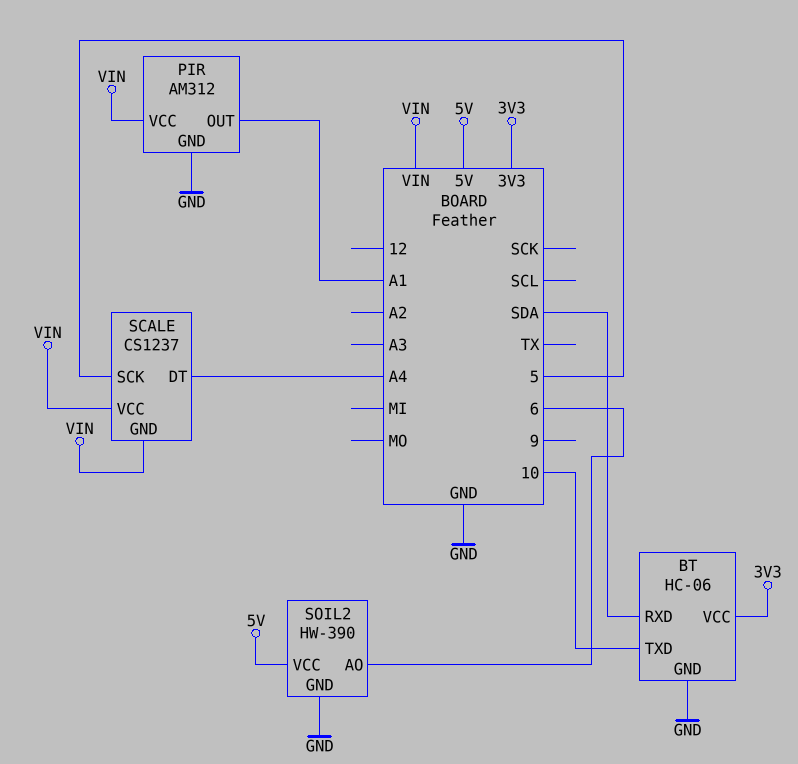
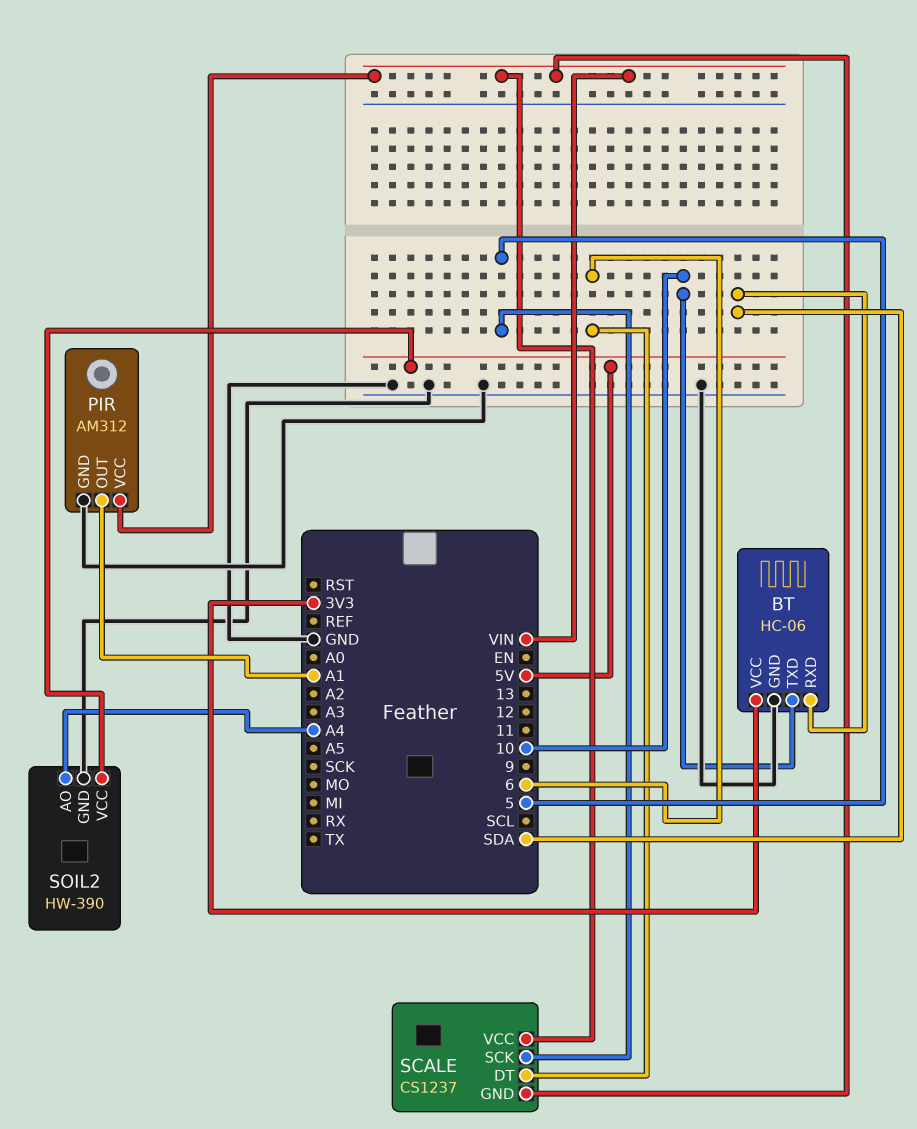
SCALE pin DT: A4 -> 6
SOIL2 pin AO: 6 -> A4

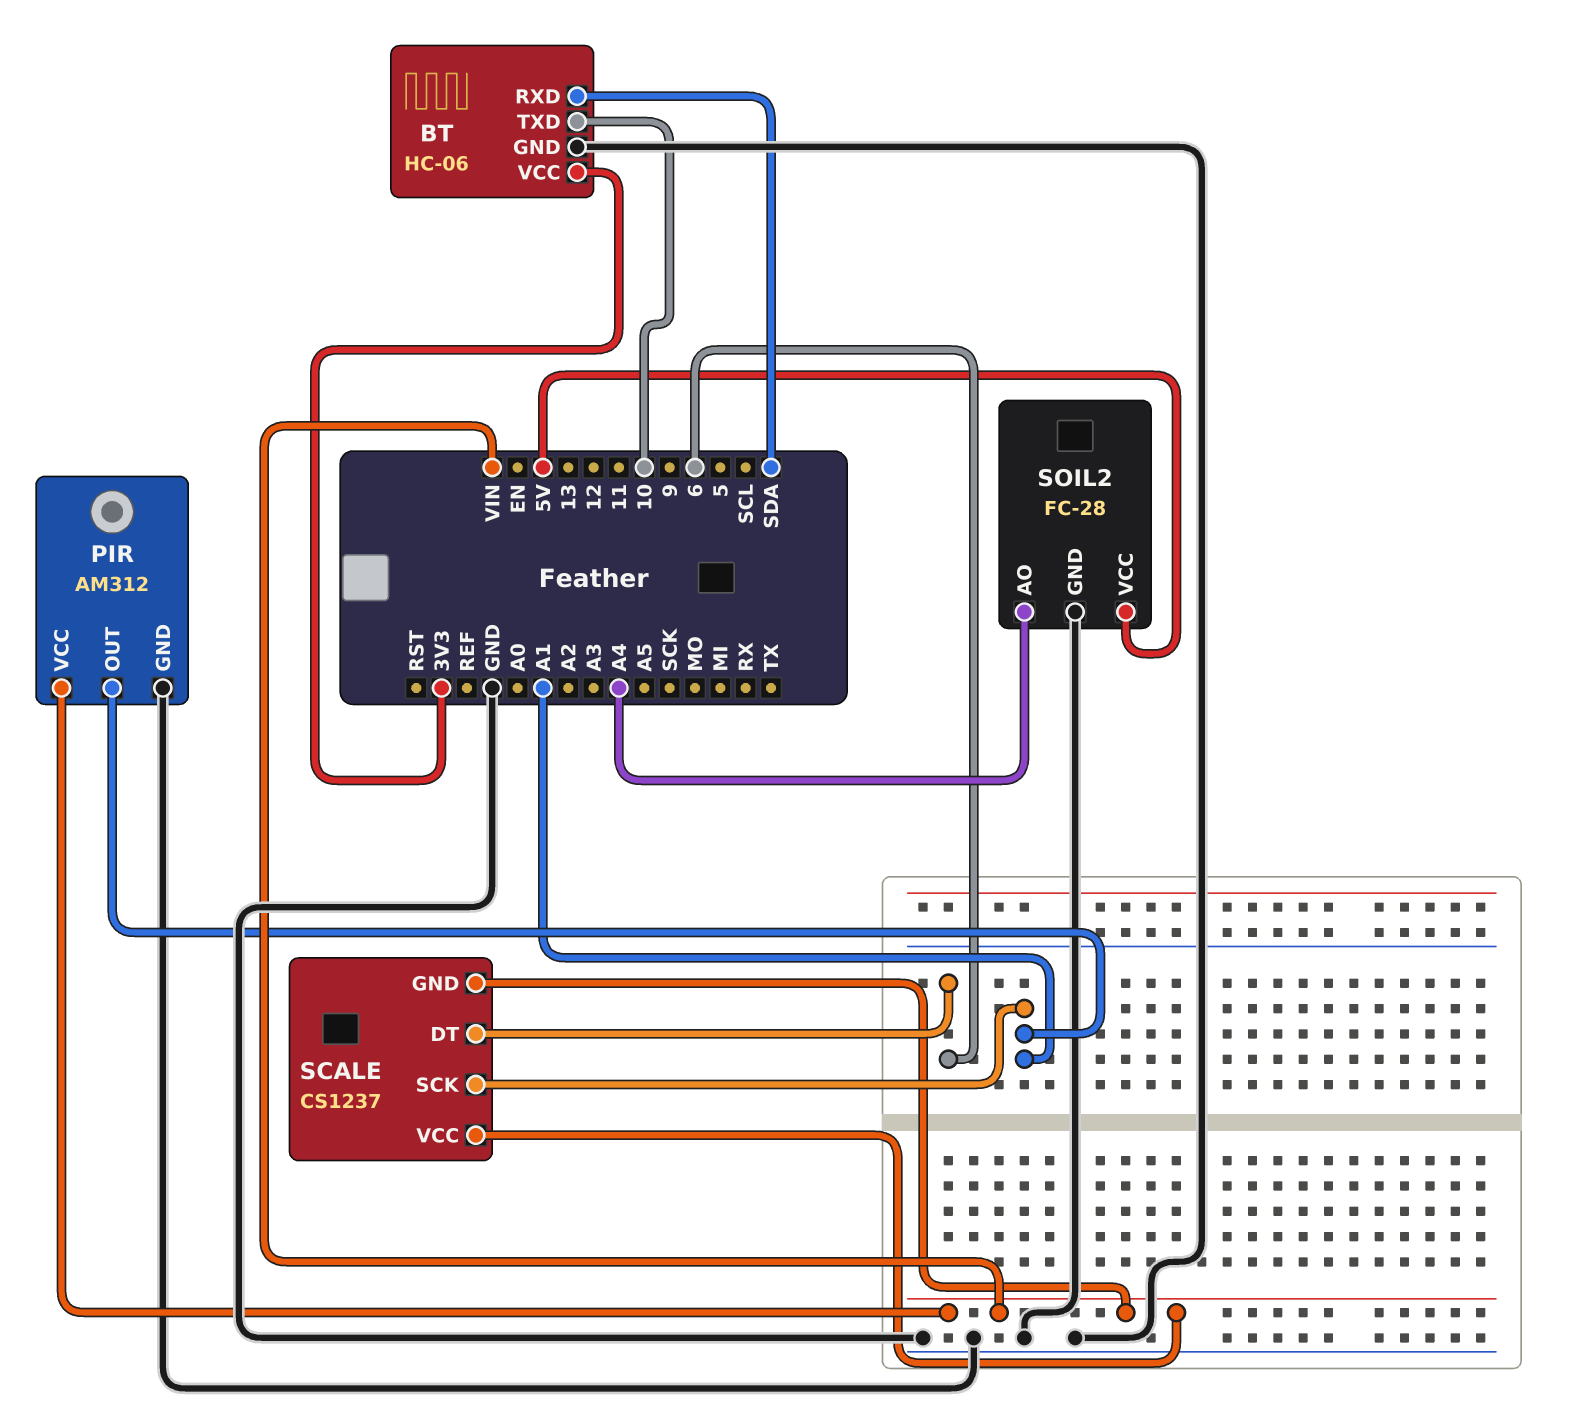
SCALE pin SCK: 5 -> A1
SOIL2: HW-390 -> FC-28

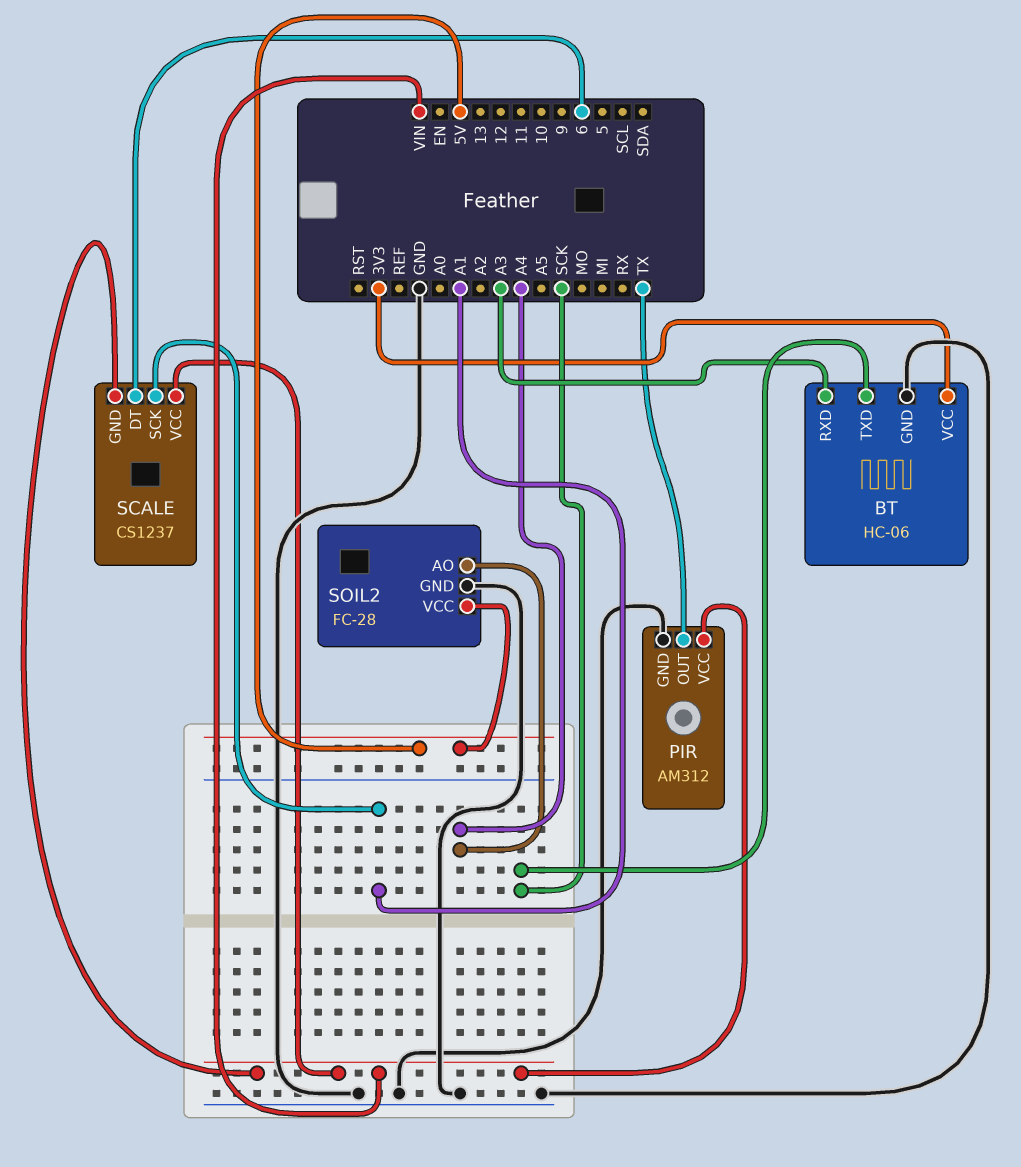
BT pin RXD: SDA -> A3
BT pin TXD: 10 -> SCK
PIR pin OUT: A1 -> TX

